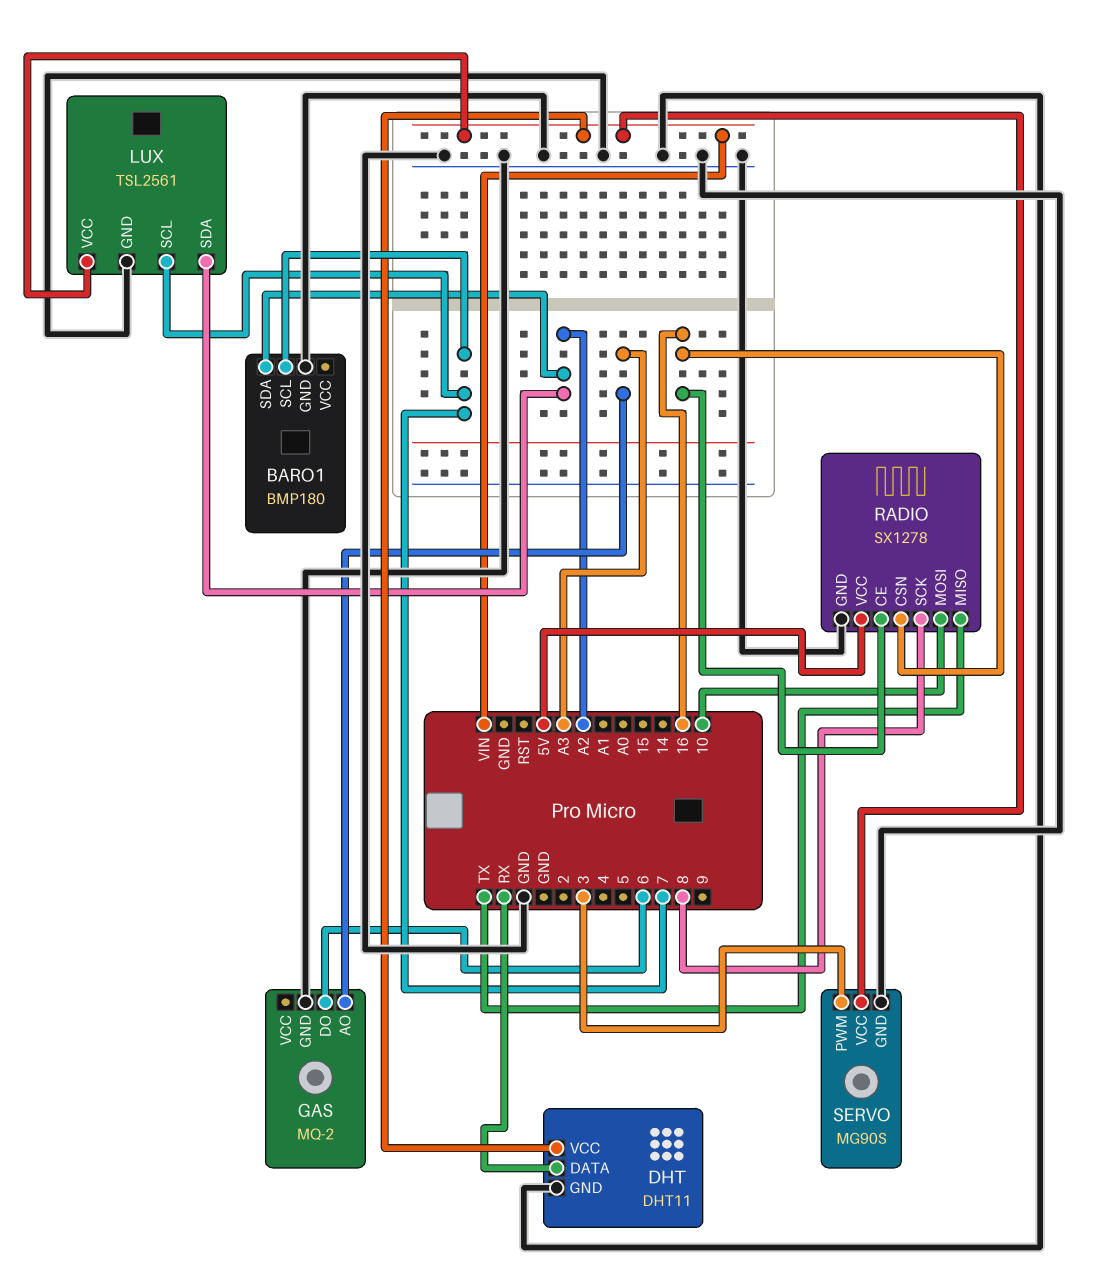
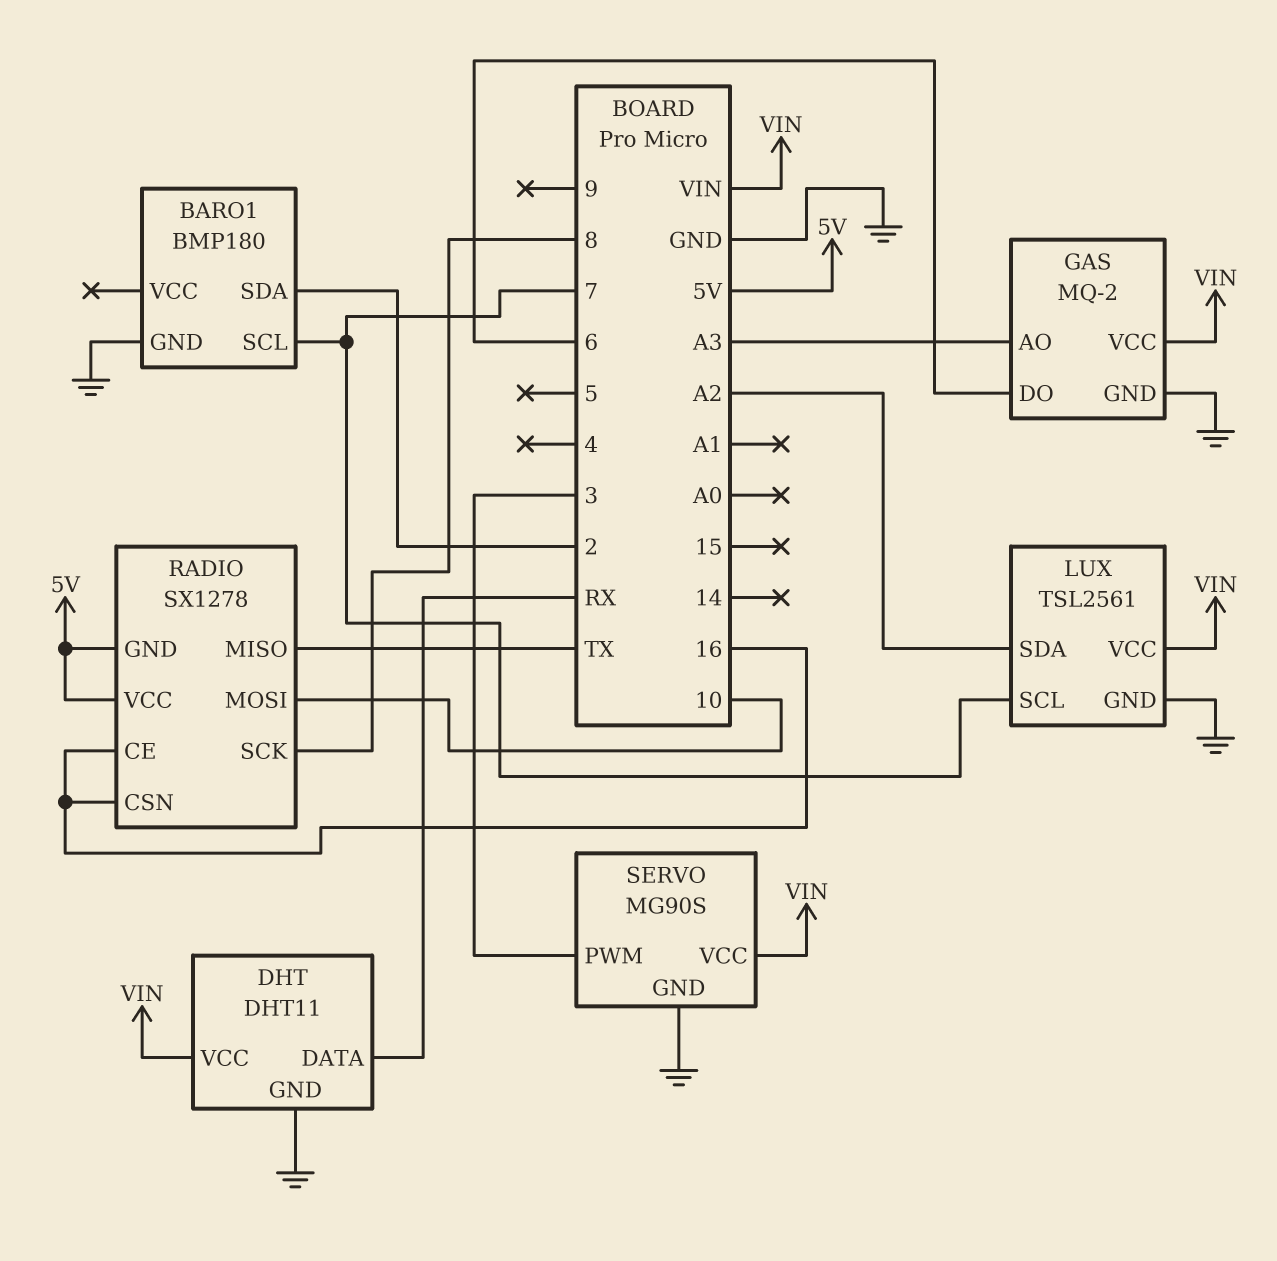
BARO1 pin SDA: A2 -> 2
GAS pin VCC: none -> VIN
RADIO pin GND: GND -> 5V

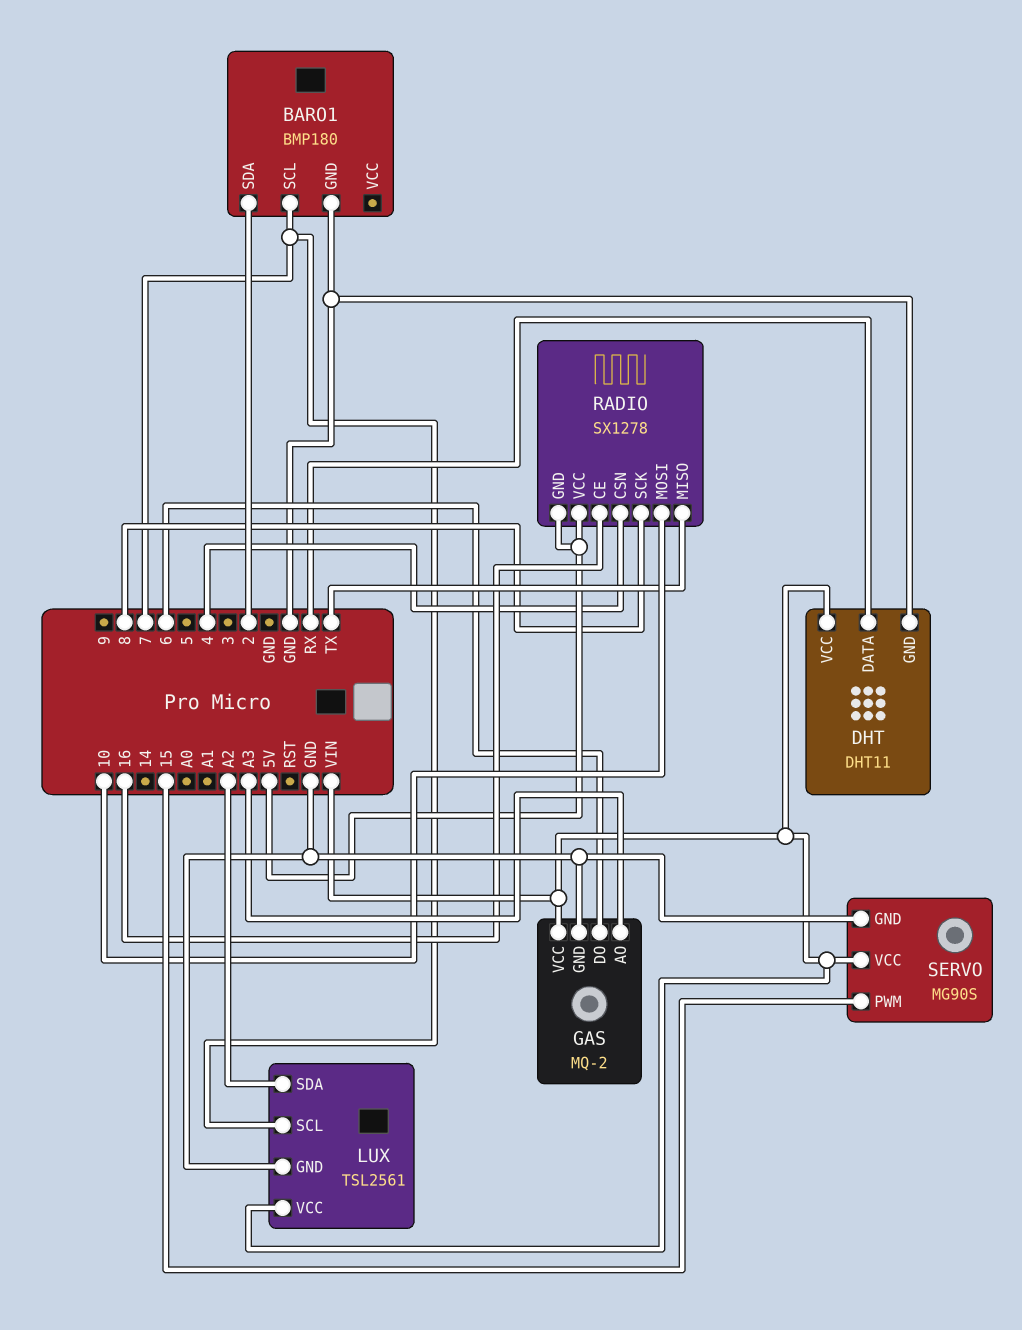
RADIO pin CSN: 16 -> 4
SERVO pin PWM: 3 -> 15

